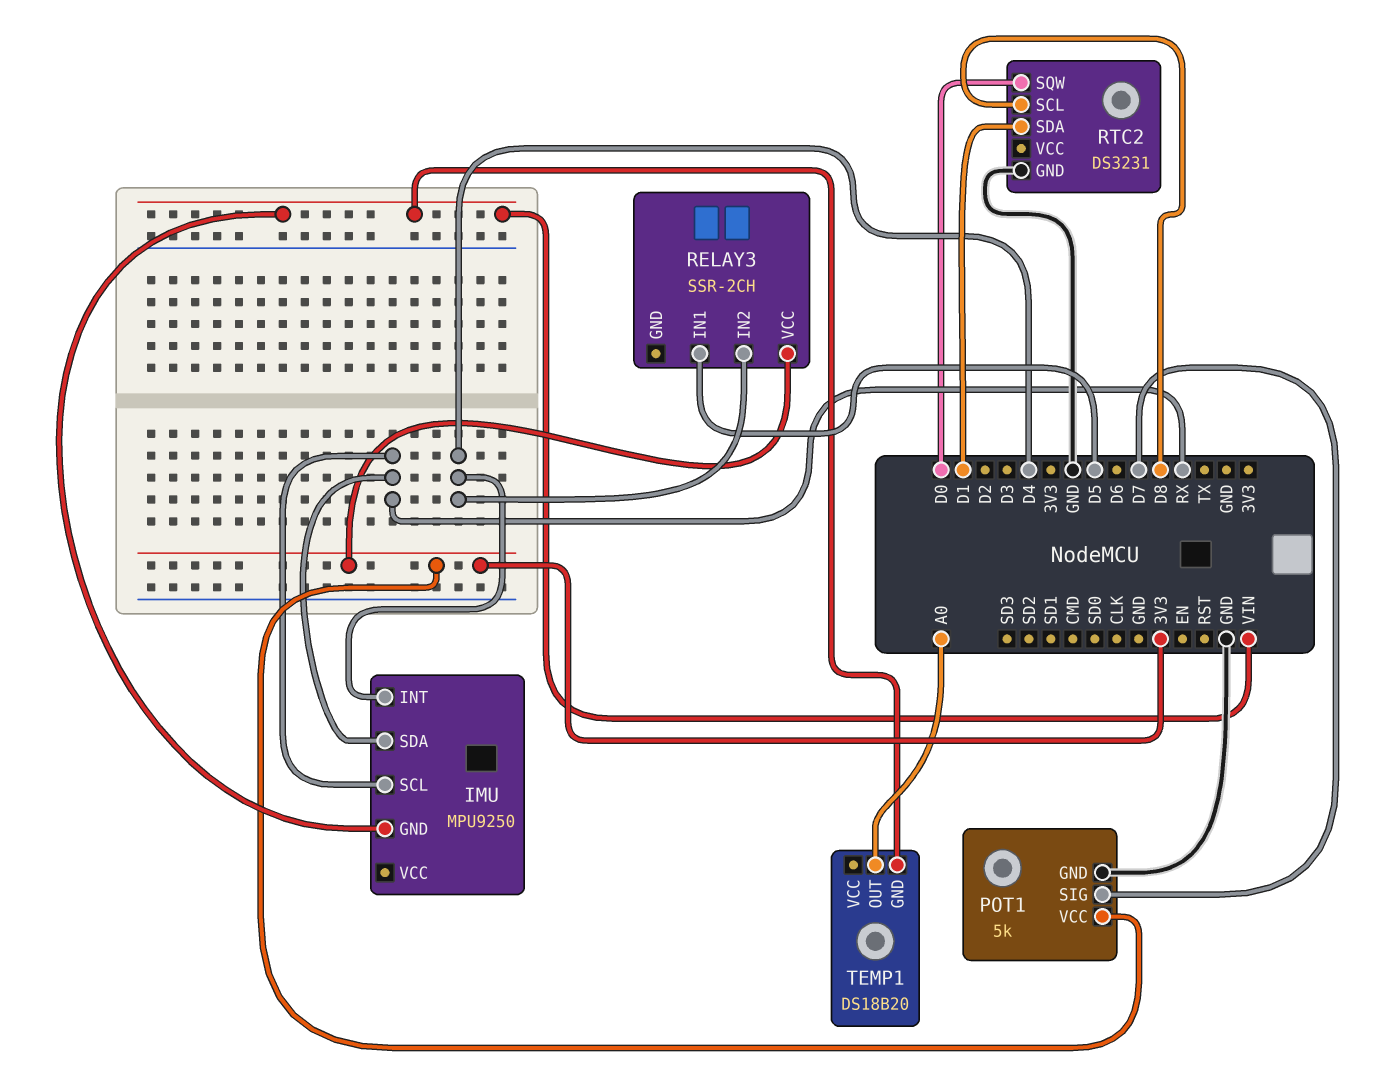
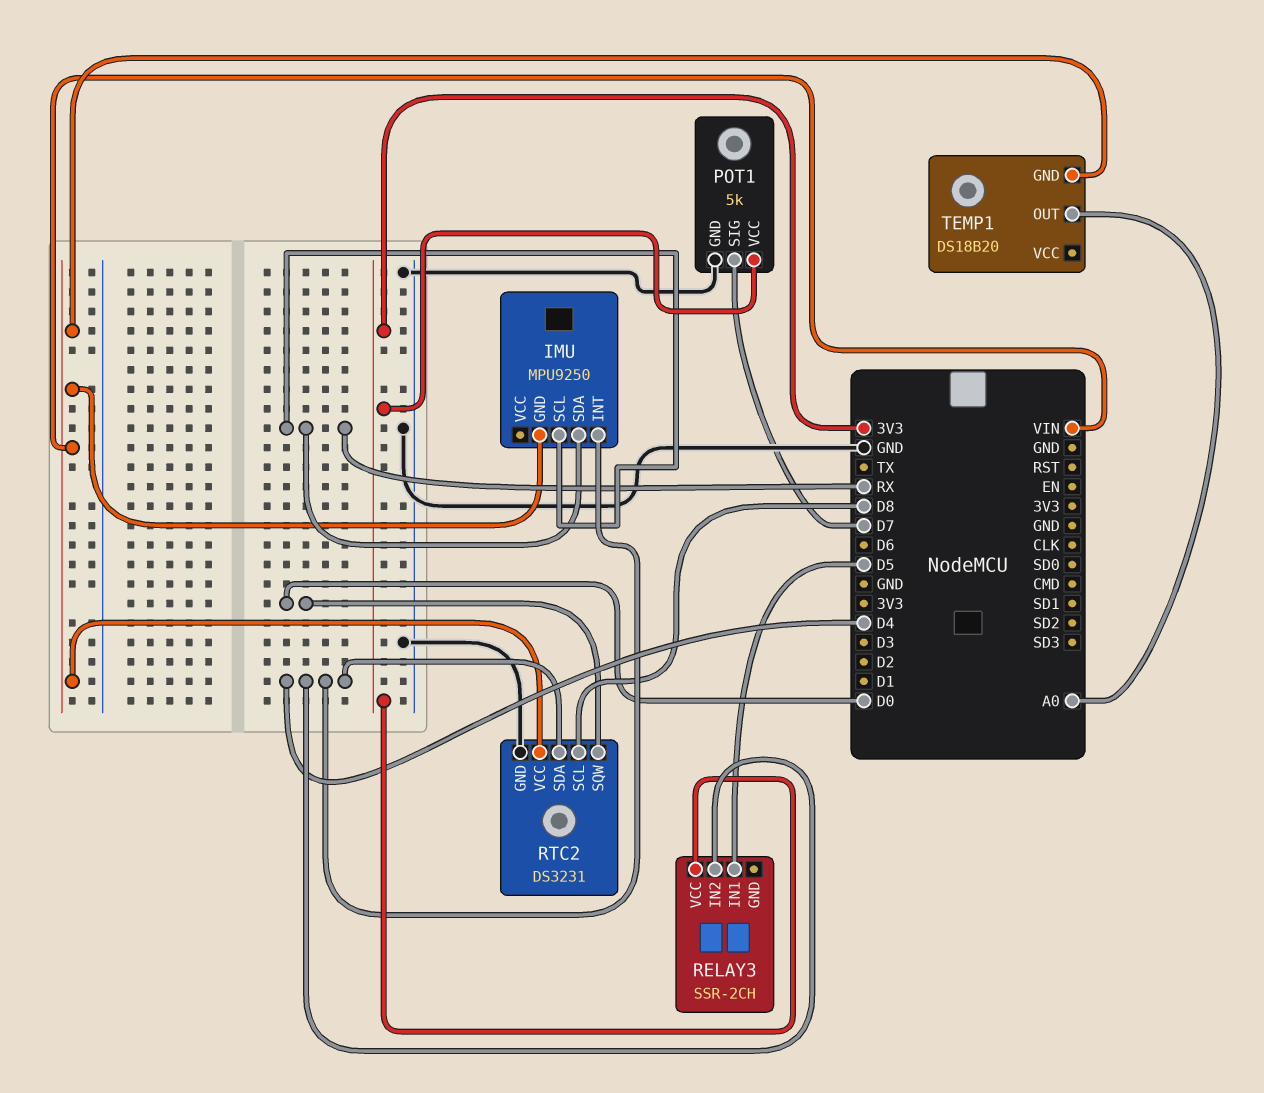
RTC2 pin SDA: D1 -> D4
RTC2 pin VCC: none -> VIN

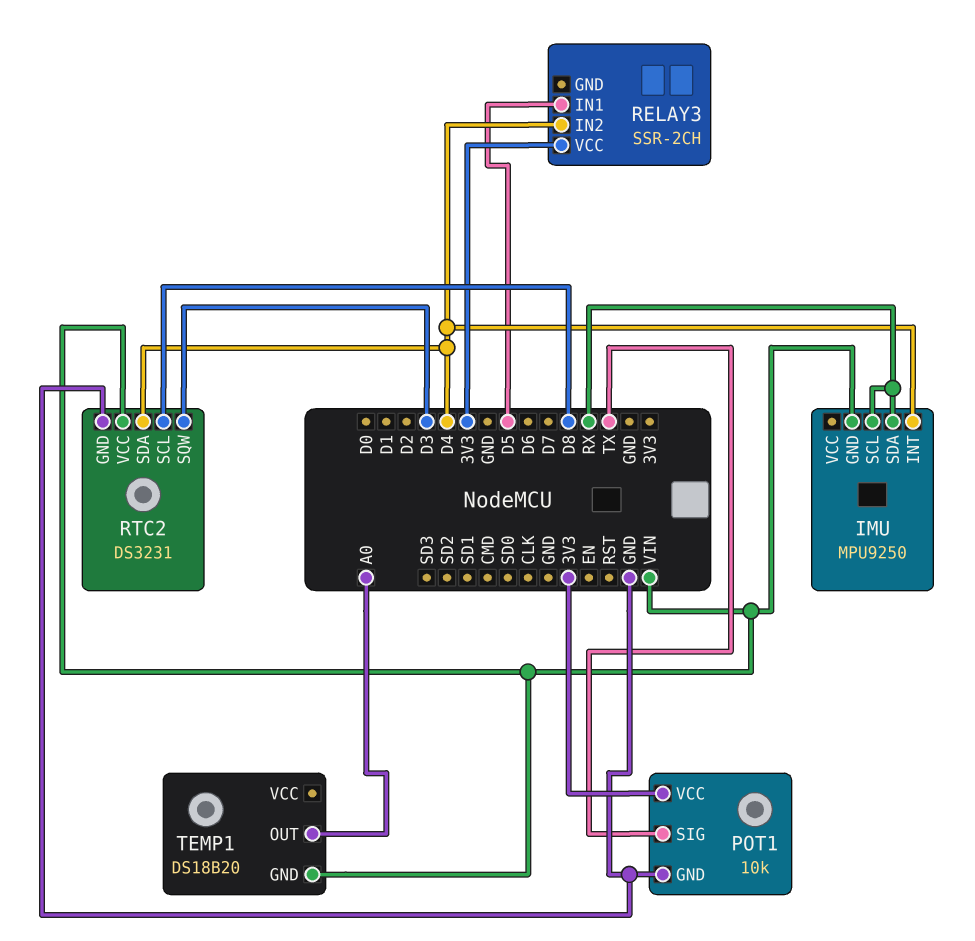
POT1: 5k -> 10k
POT1 pin SIG: D7 -> TX
RTC2 pin SQW: D0 -> D3

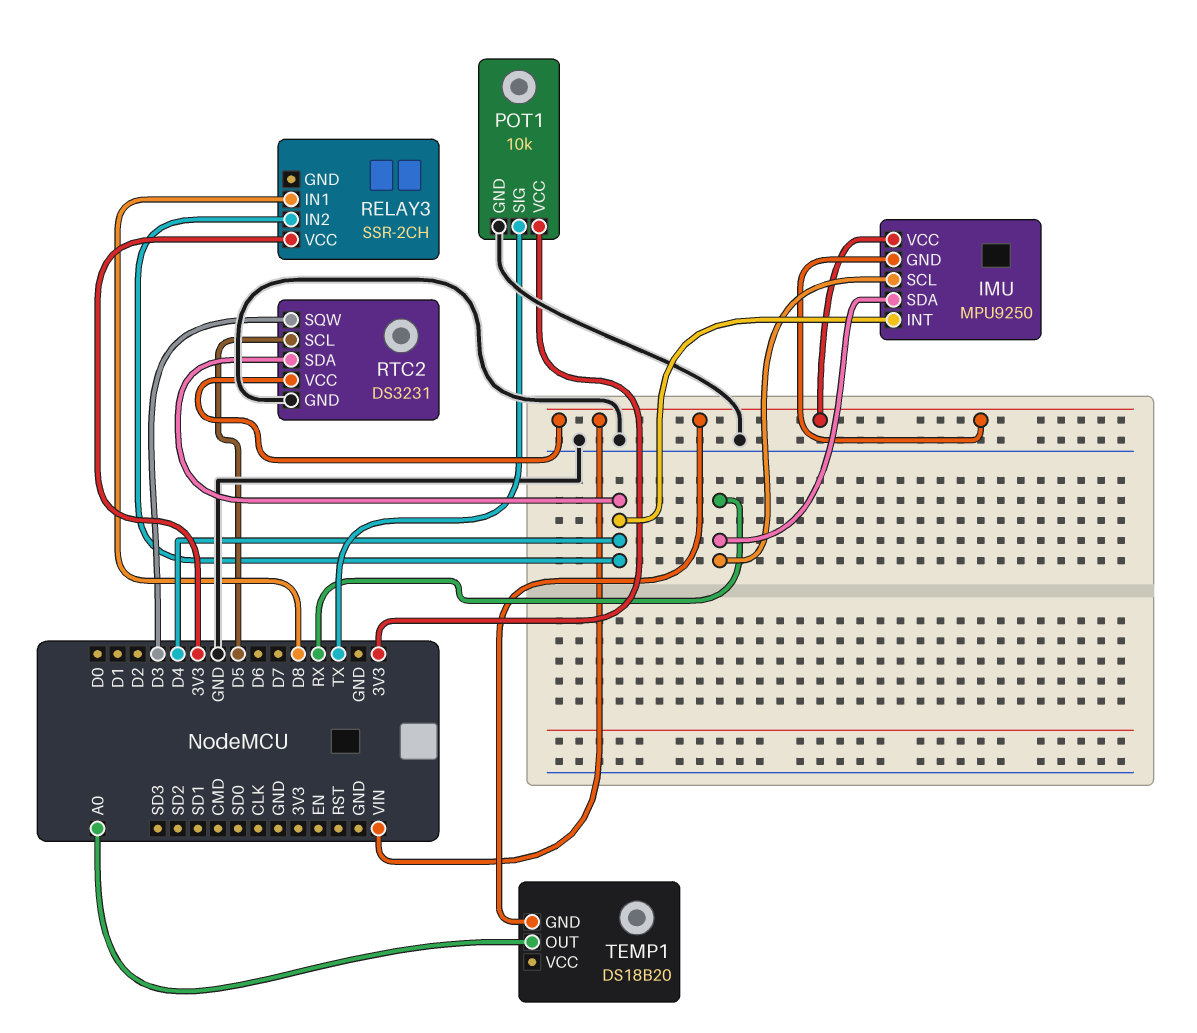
IMU pin VCC: none -> VIN
RELAY3 pin IN1: D5 -> D8
RTC2 pin SCL: D8 -> D5

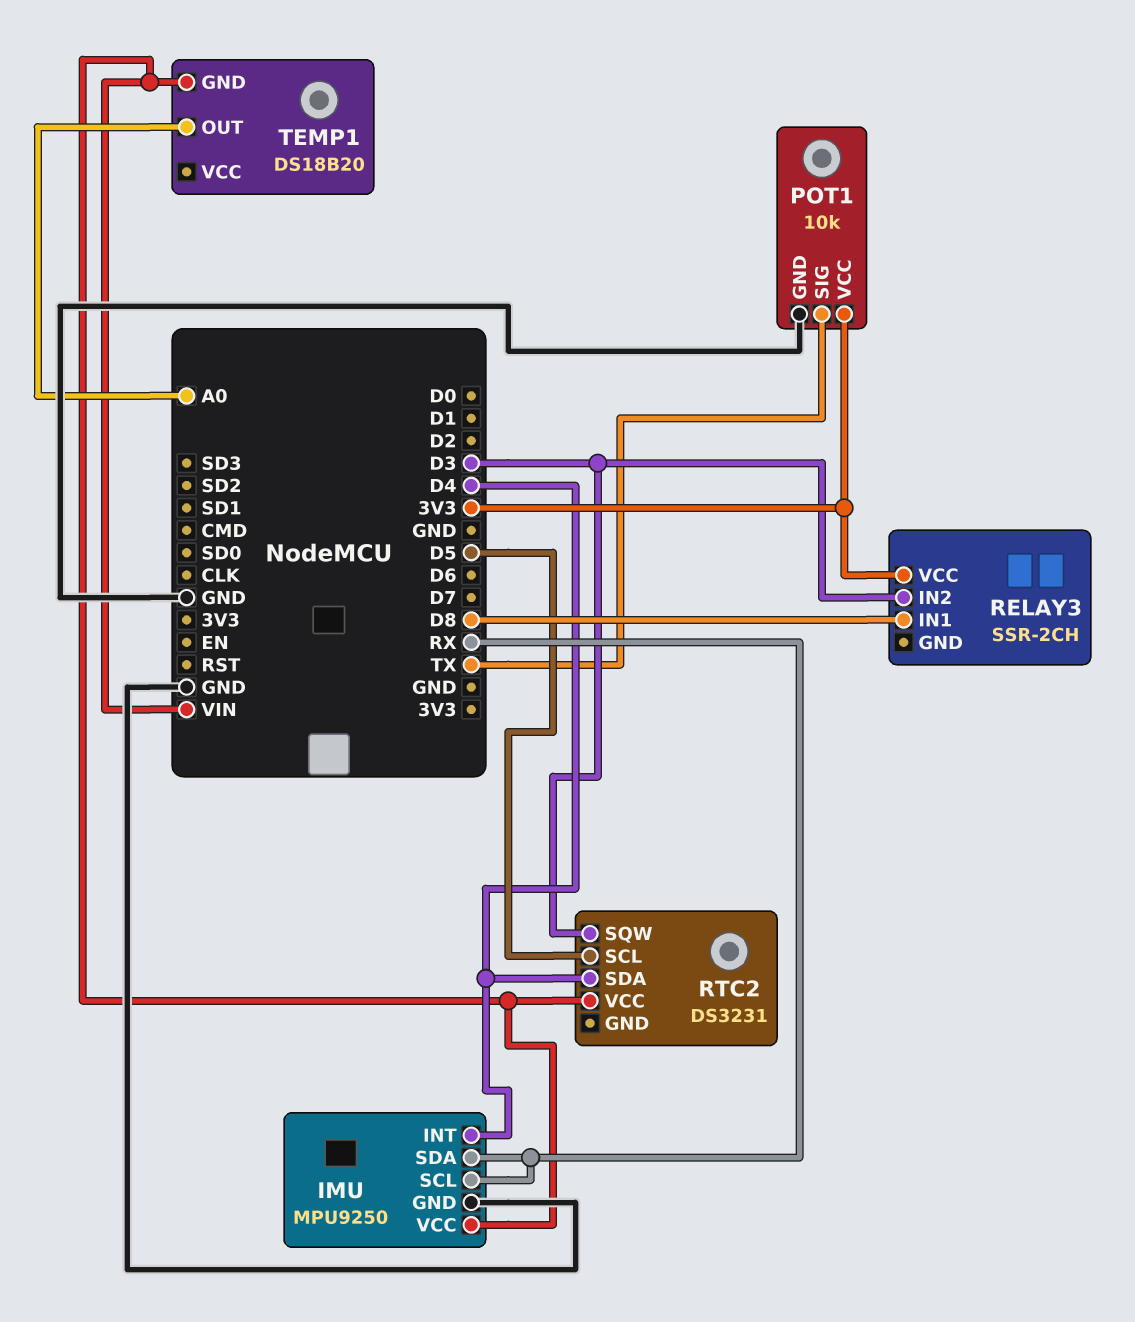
IMU pin GND: VIN -> GND
RELAY3 pin IN2: D4 -> D3
RTC2 pin GND: GND -> none

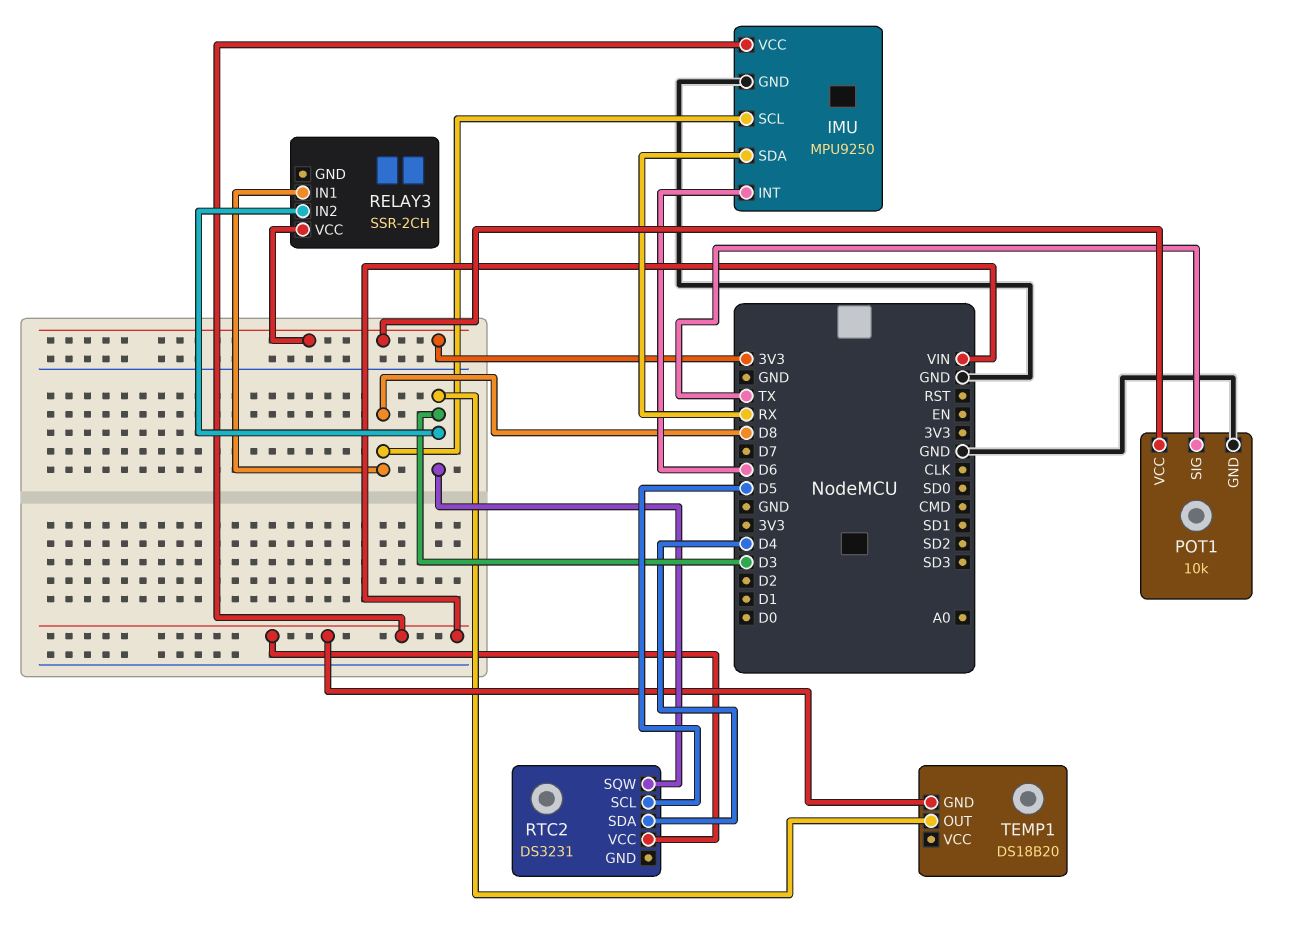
IMU pin INT: D4 -> D6
IMU pin SCL: RX -> D8
TEMP1 pin OUT: A0 -> D3

